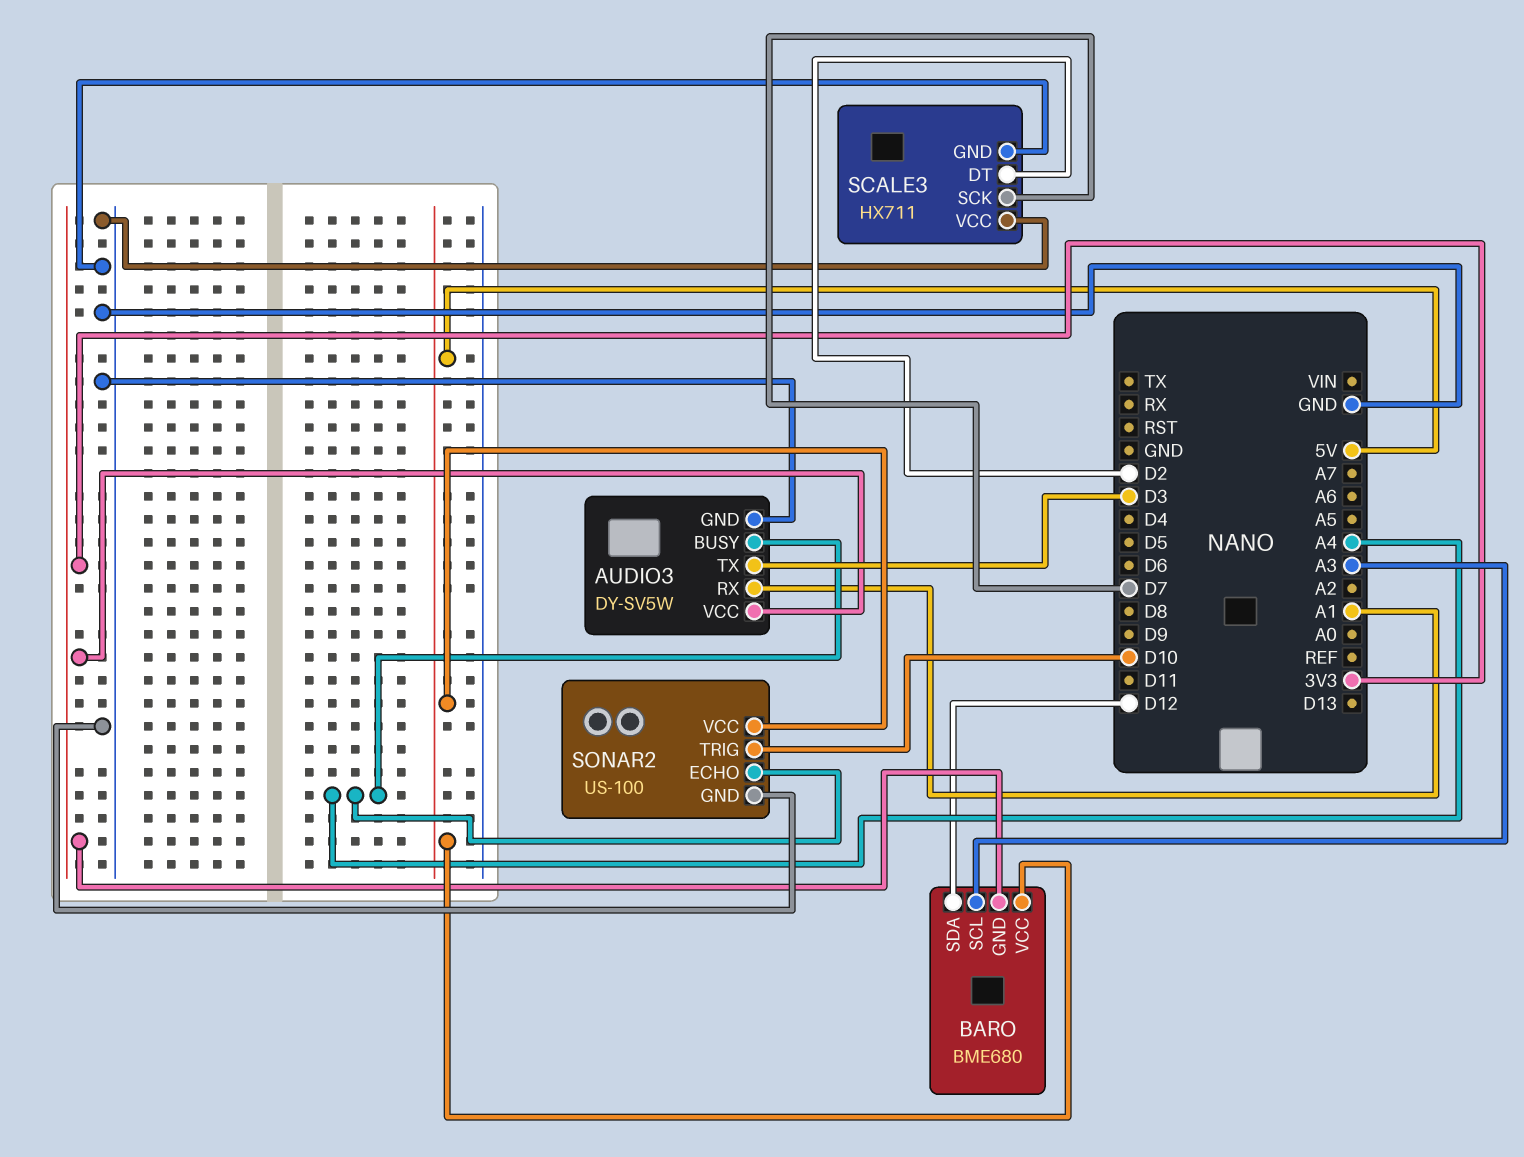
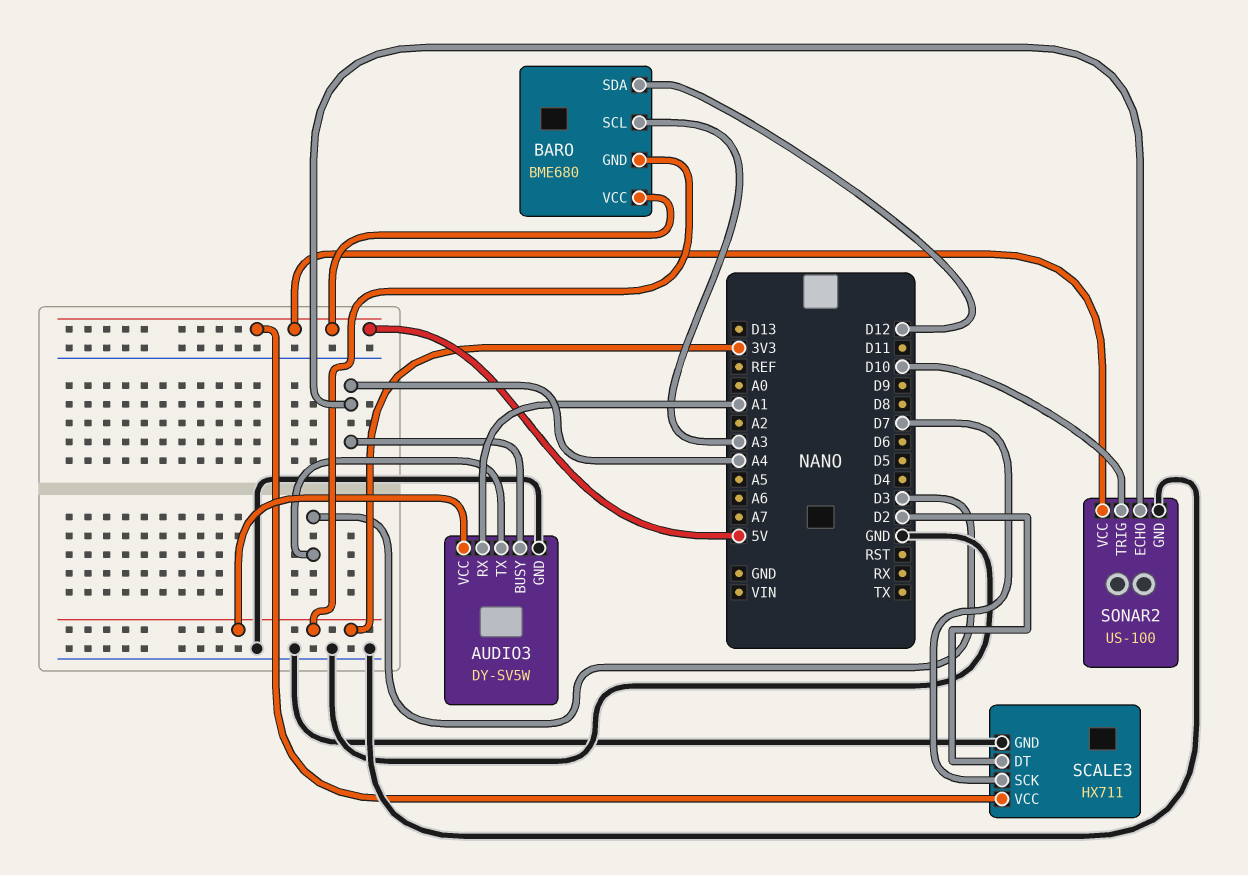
SCALE3 pin VCC: GND -> 5V

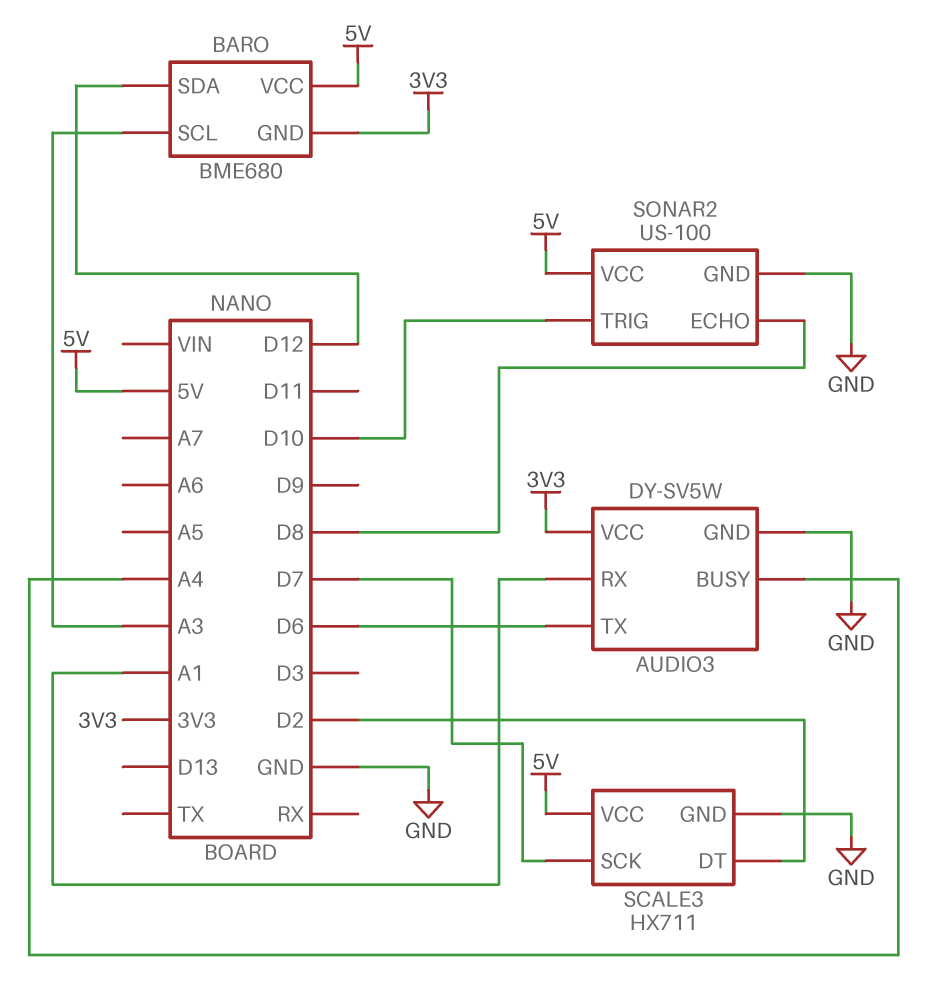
AUDIO3 pin TX: D3 -> D6
SONAR2 pin ECHO: A4 -> D8

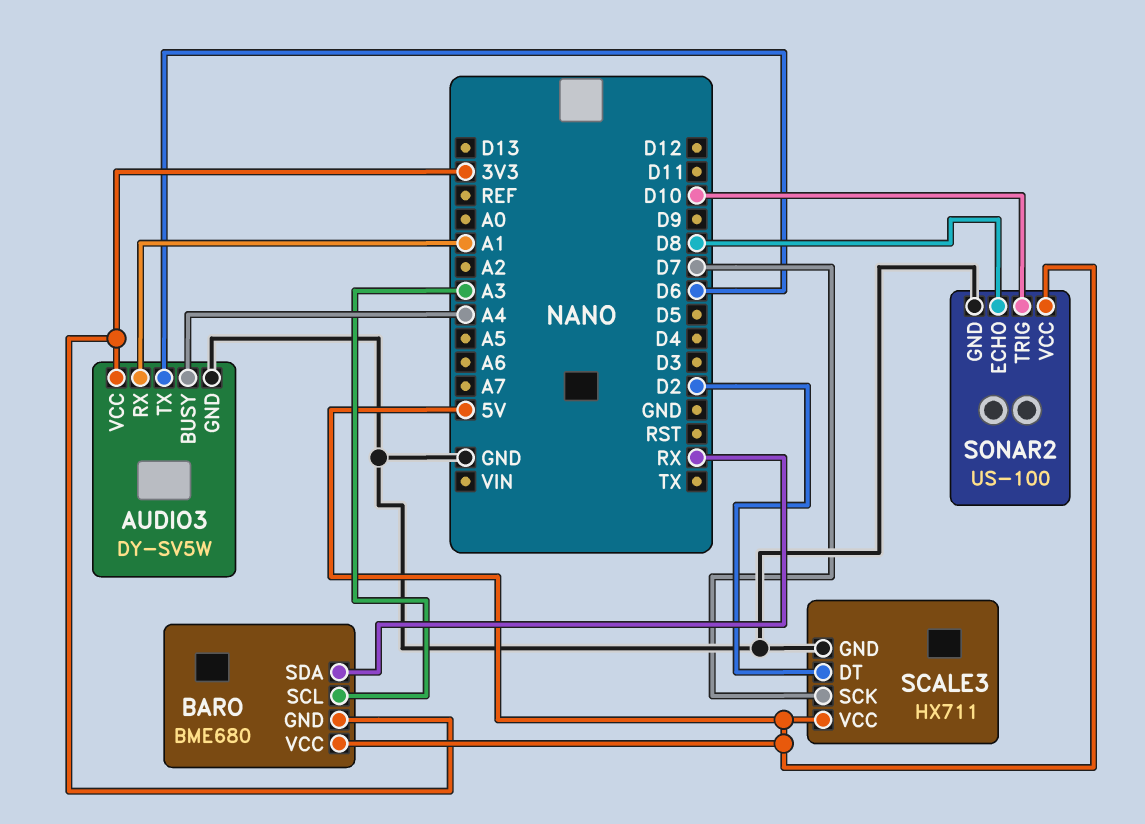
BARO pin SDA: D12 -> RX

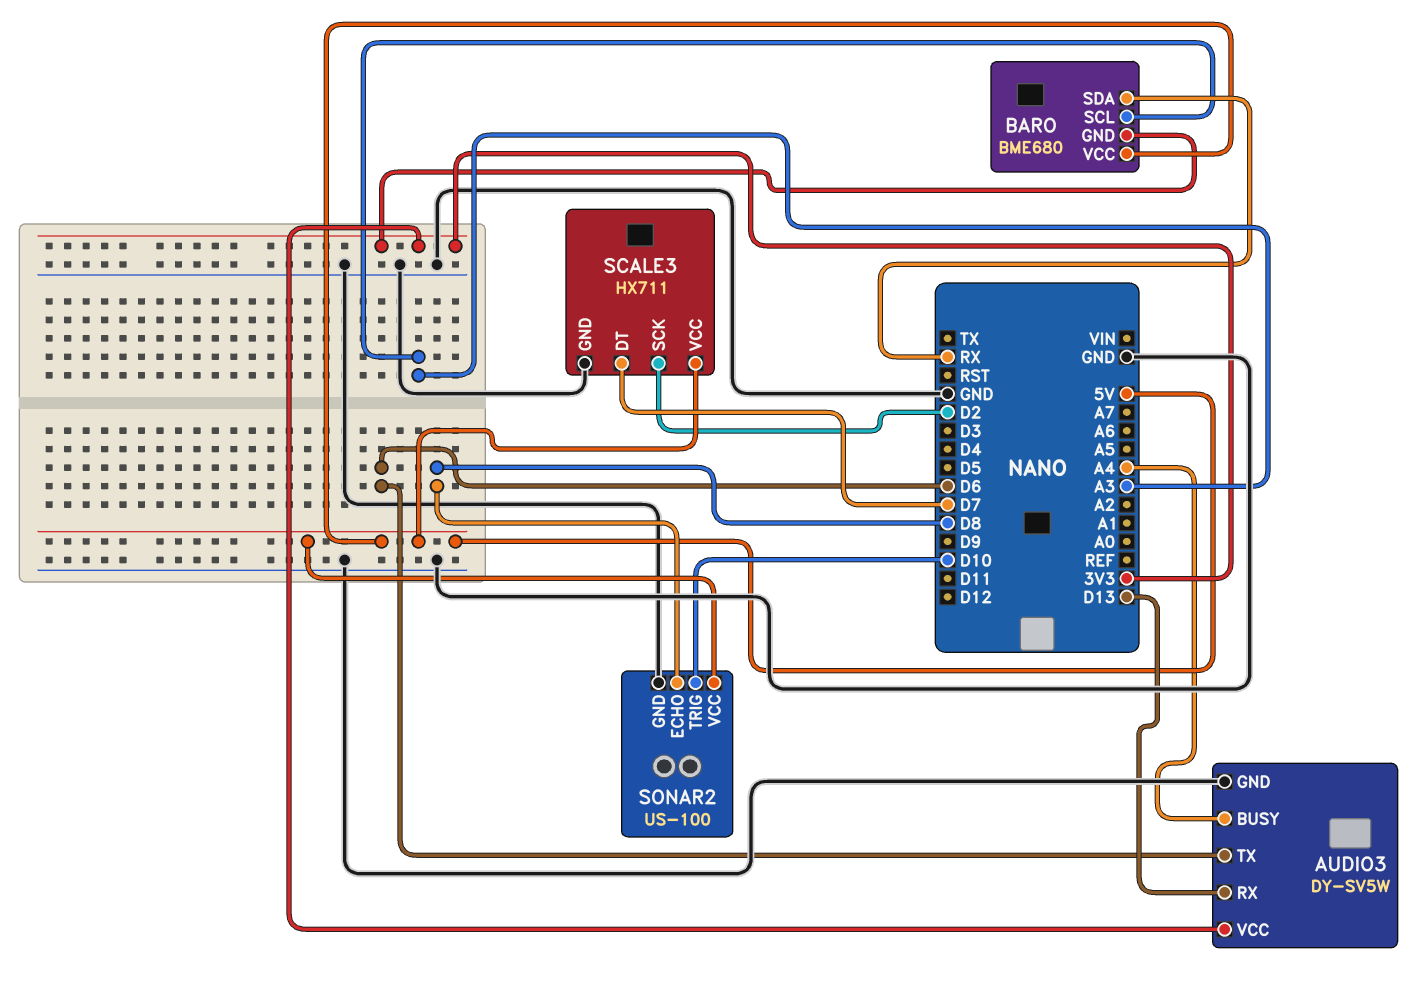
AUDIO3 pin RX: A1 -> D13
SCALE3 pin DT: D2 -> D7
SCALE3 pin SCK: D7 -> D2

